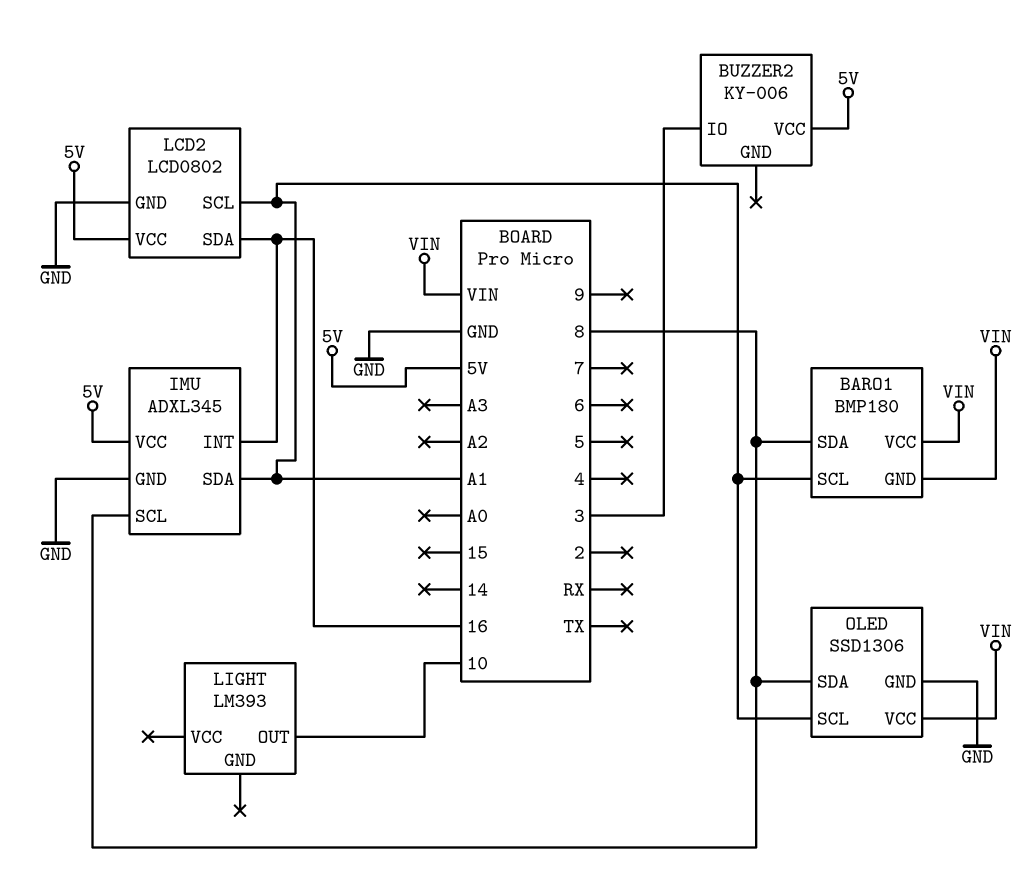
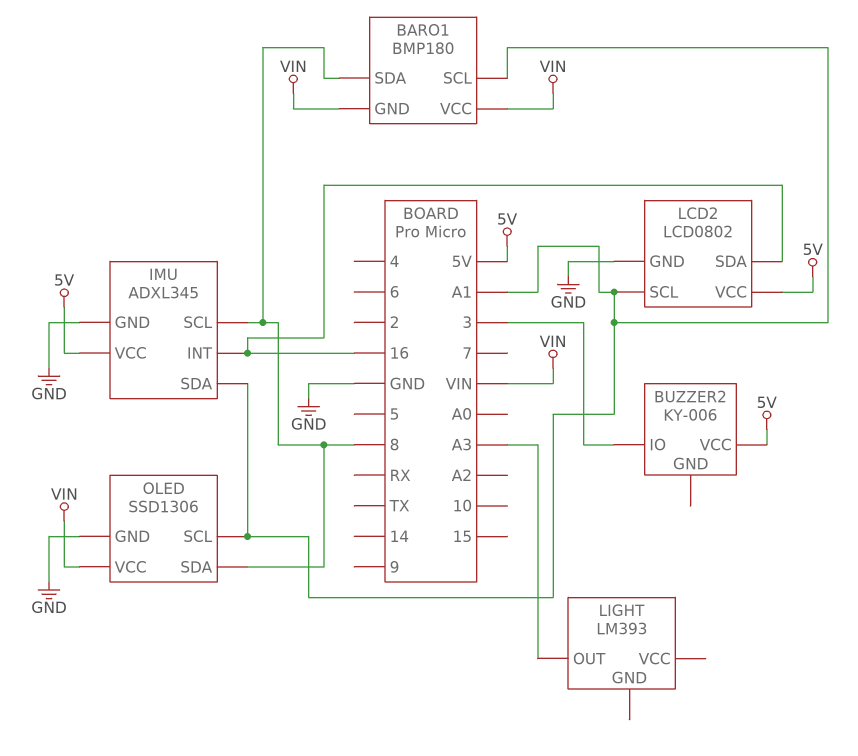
LIGHT pin OUT: 10 -> A3

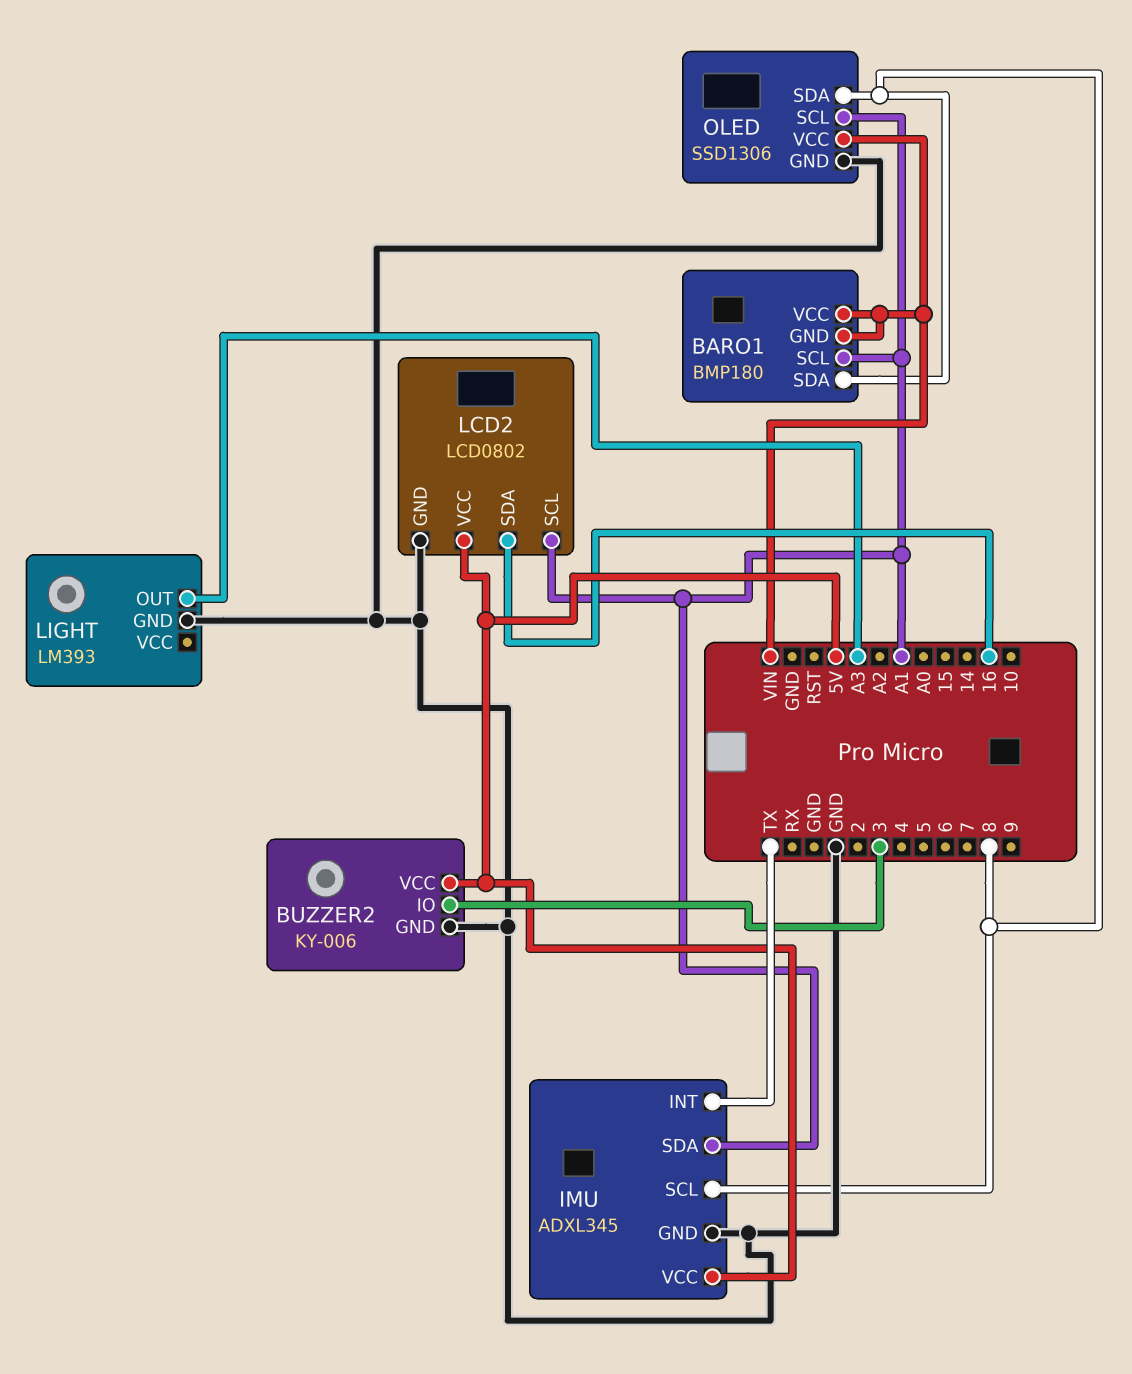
BUZZER2 pin GND: none -> GND
IMU pin INT: 16 -> TX
LIGHT pin GND: none -> GND

